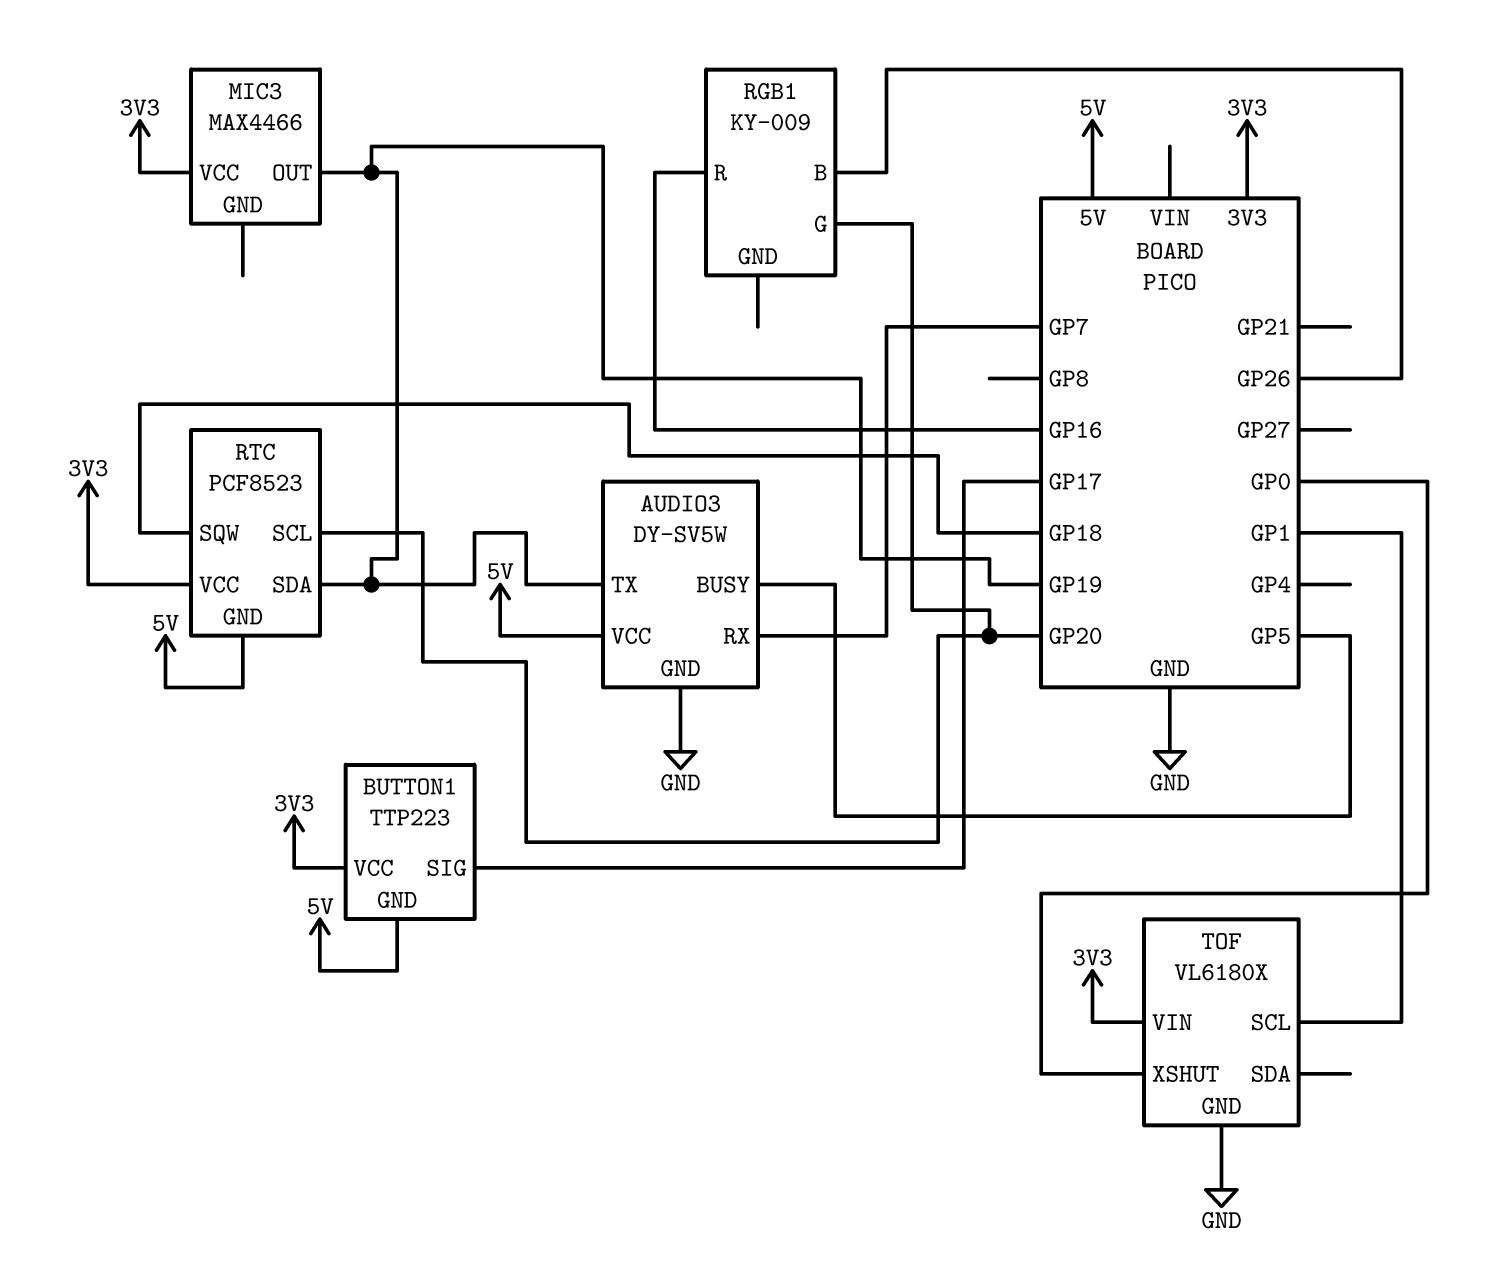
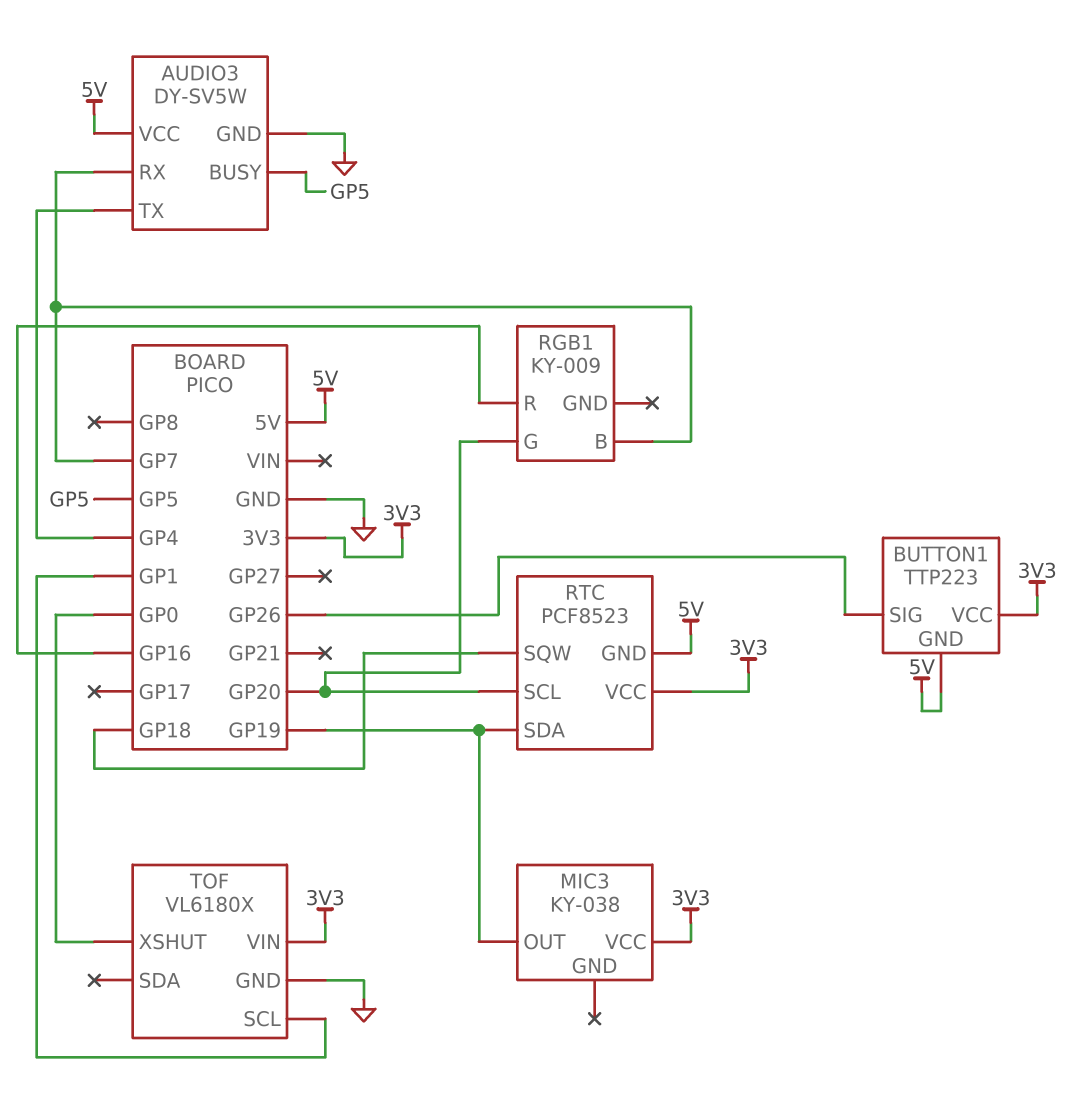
AUDIO3 pin TX: GP19 -> GP4
BUTTON1 pin SIG: GP17 -> GP26
MIC3: MAX4466 -> KY-038
RGB1 pin B: GP26 -> GP7

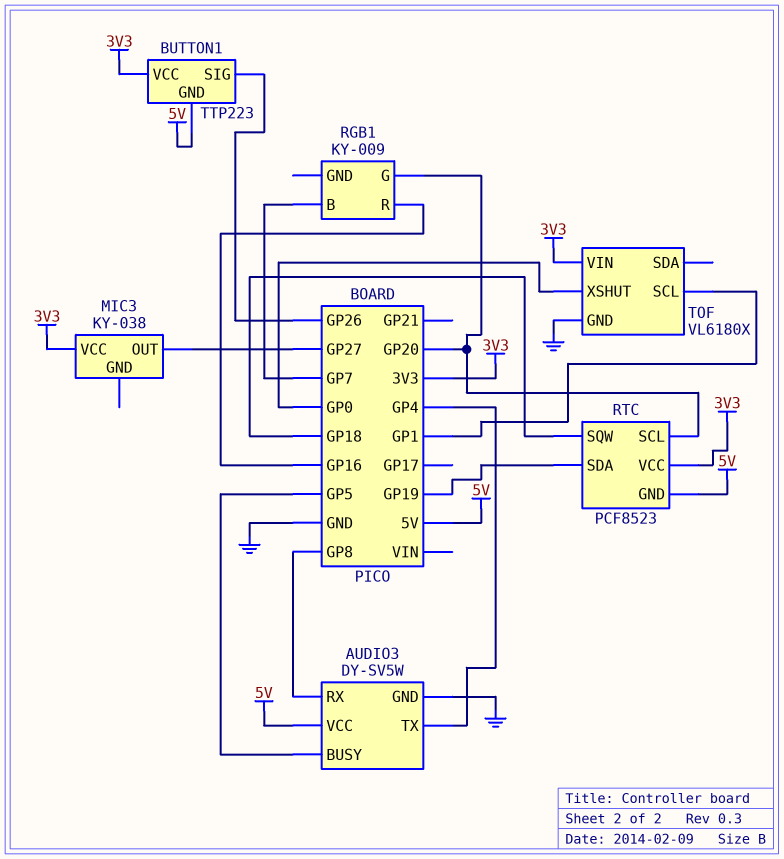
AUDIO3 pin RX: GP7 -> GP8
MIC3 pin OUT: GP19 -> GP27

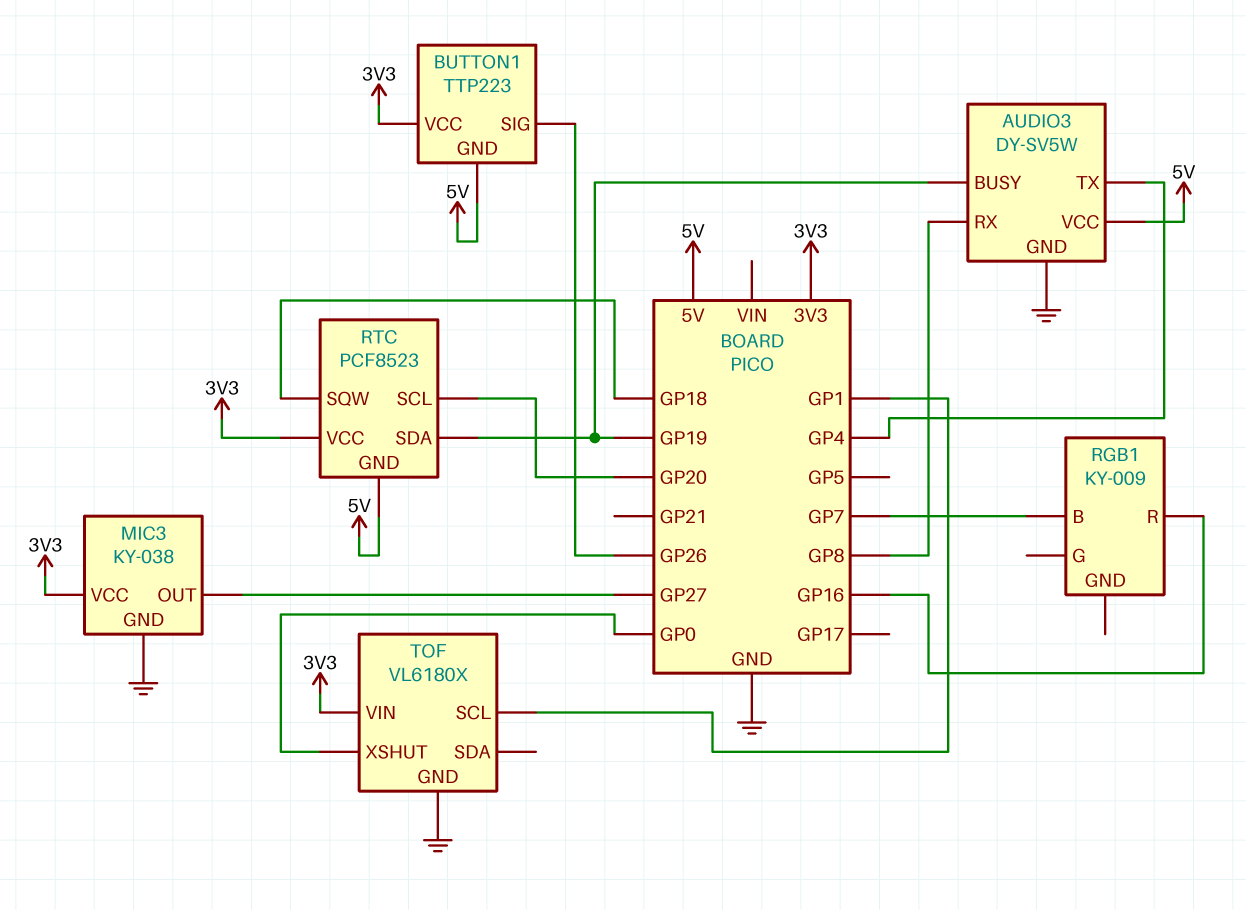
AUDIO3 pin BUSY: GP5 -> GP19
MIC3 pin GND: none -> GND
RGB1 pin G: GP20 -> none

